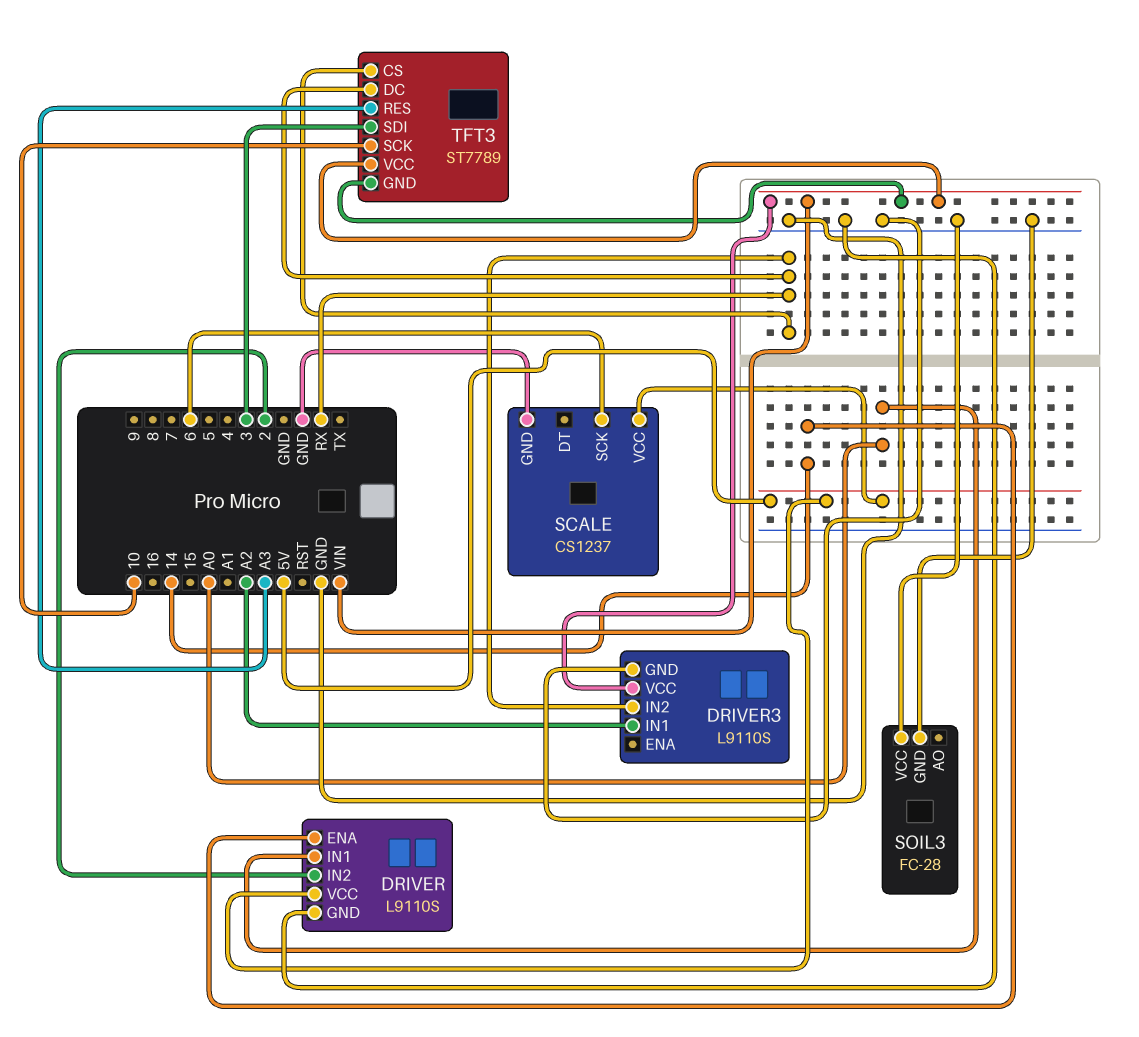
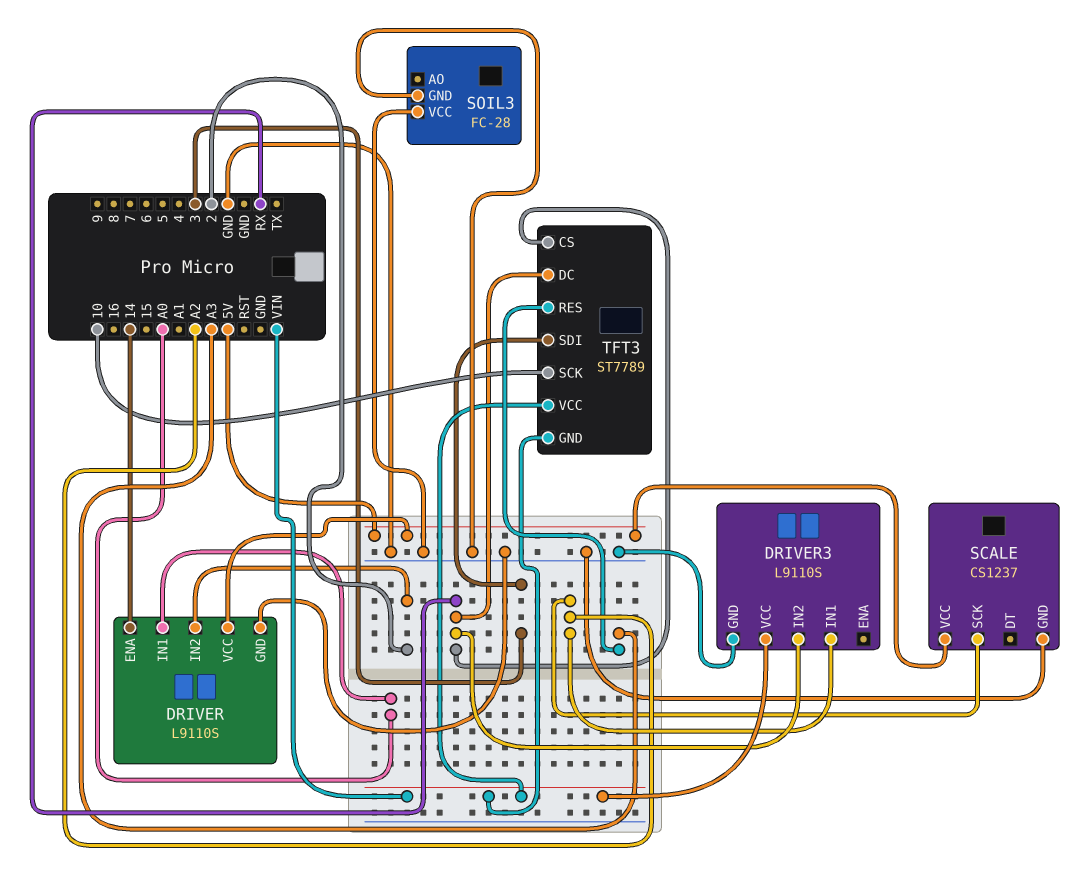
SCALE pin SCK: 6 -> A2

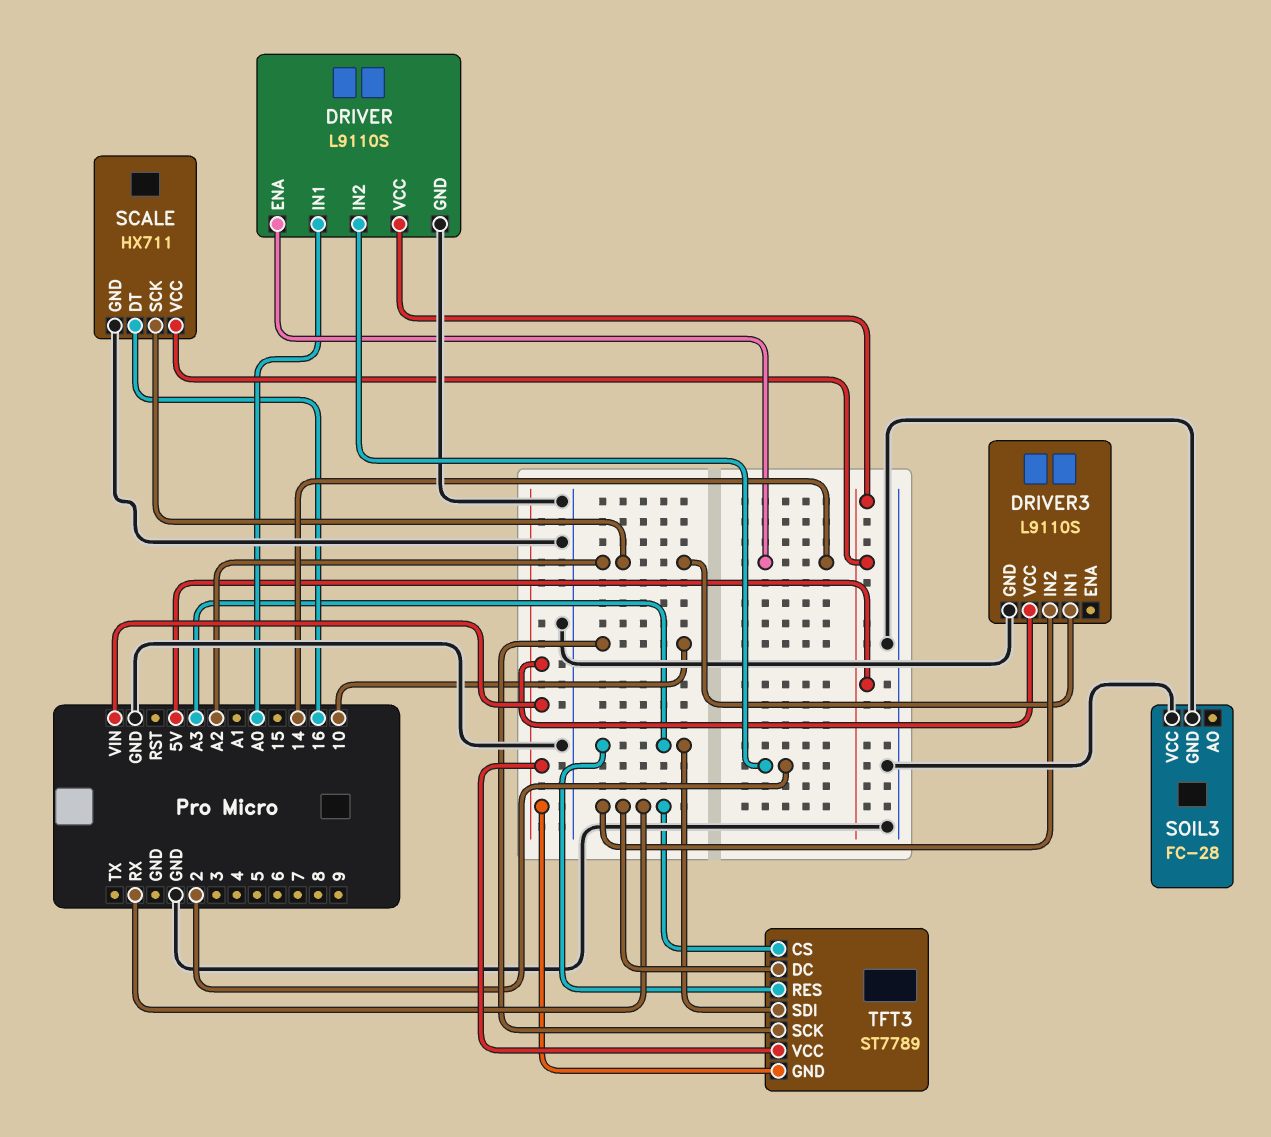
SCALE: CS1237 -> HX711
SCALE pin DT: none -> 16
TFT3 pin SDI: 3 -> A3

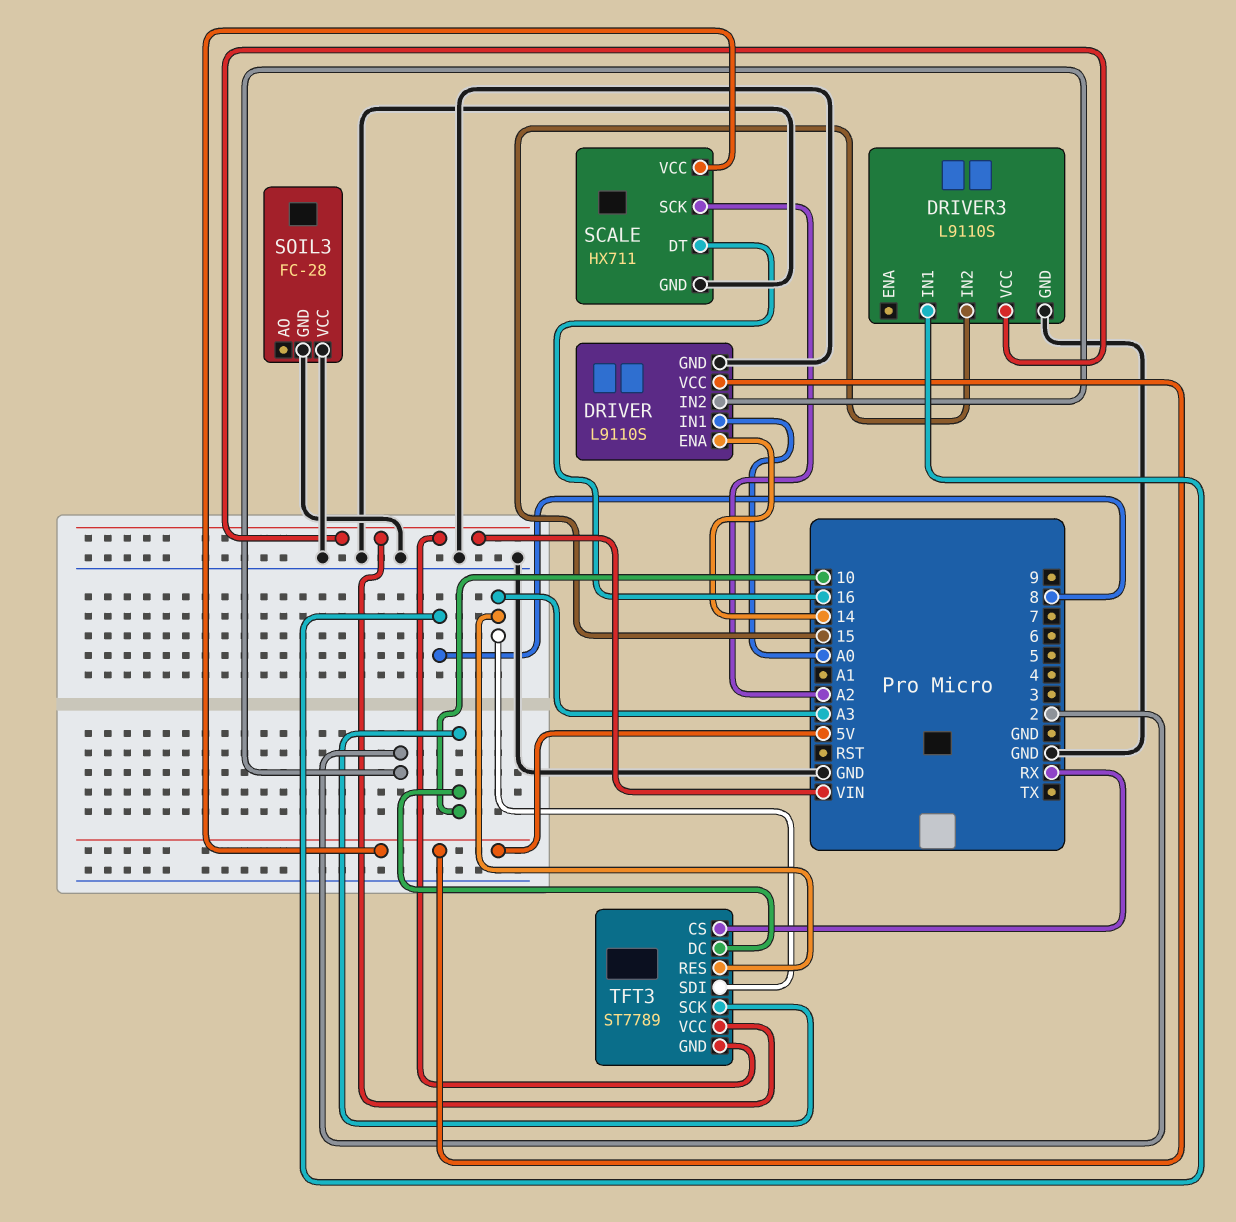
DRIVER3 pin IN1: A2 -> 8
DRIVER3 pin IN2: RX -> 15
TFT3 pin DC: RX -> 10

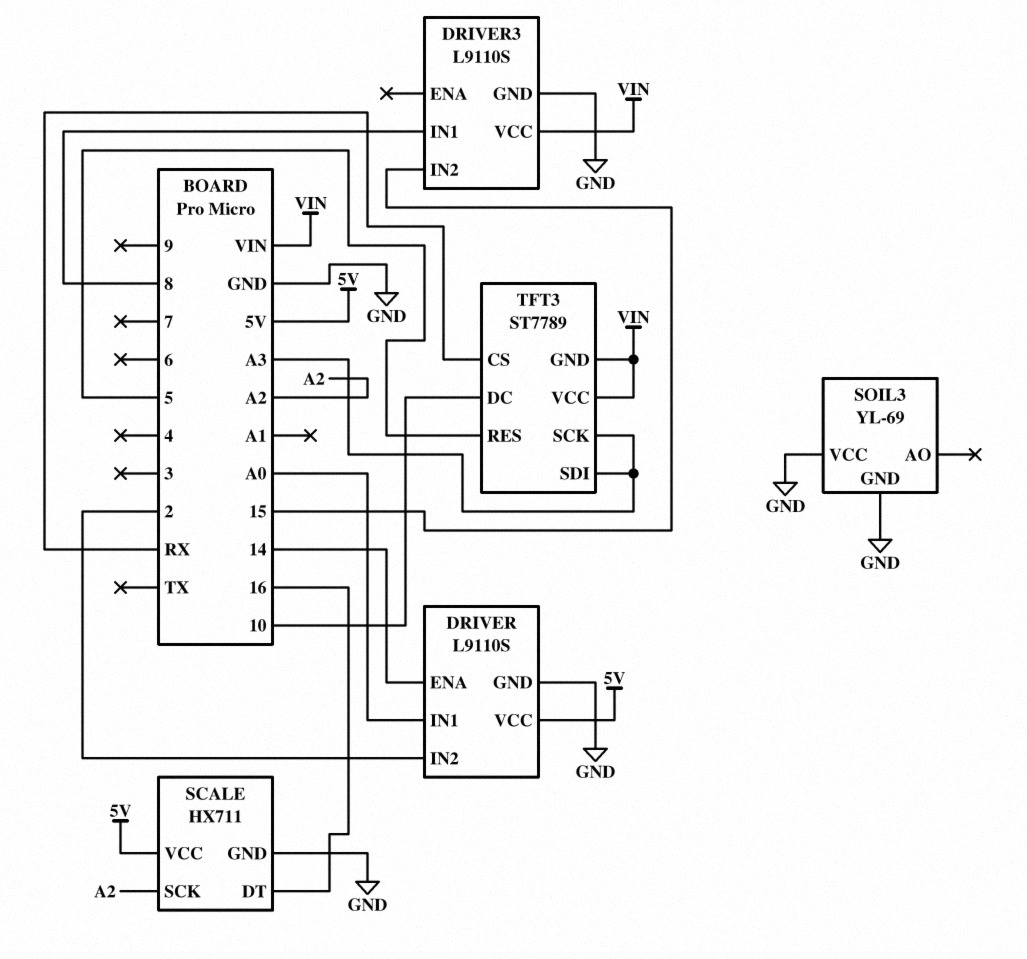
SOIL3: FC-28 -> YL-69
TFT3 pin RES: A3 -> 5
TFT3 pin SCK: 10 -> A3

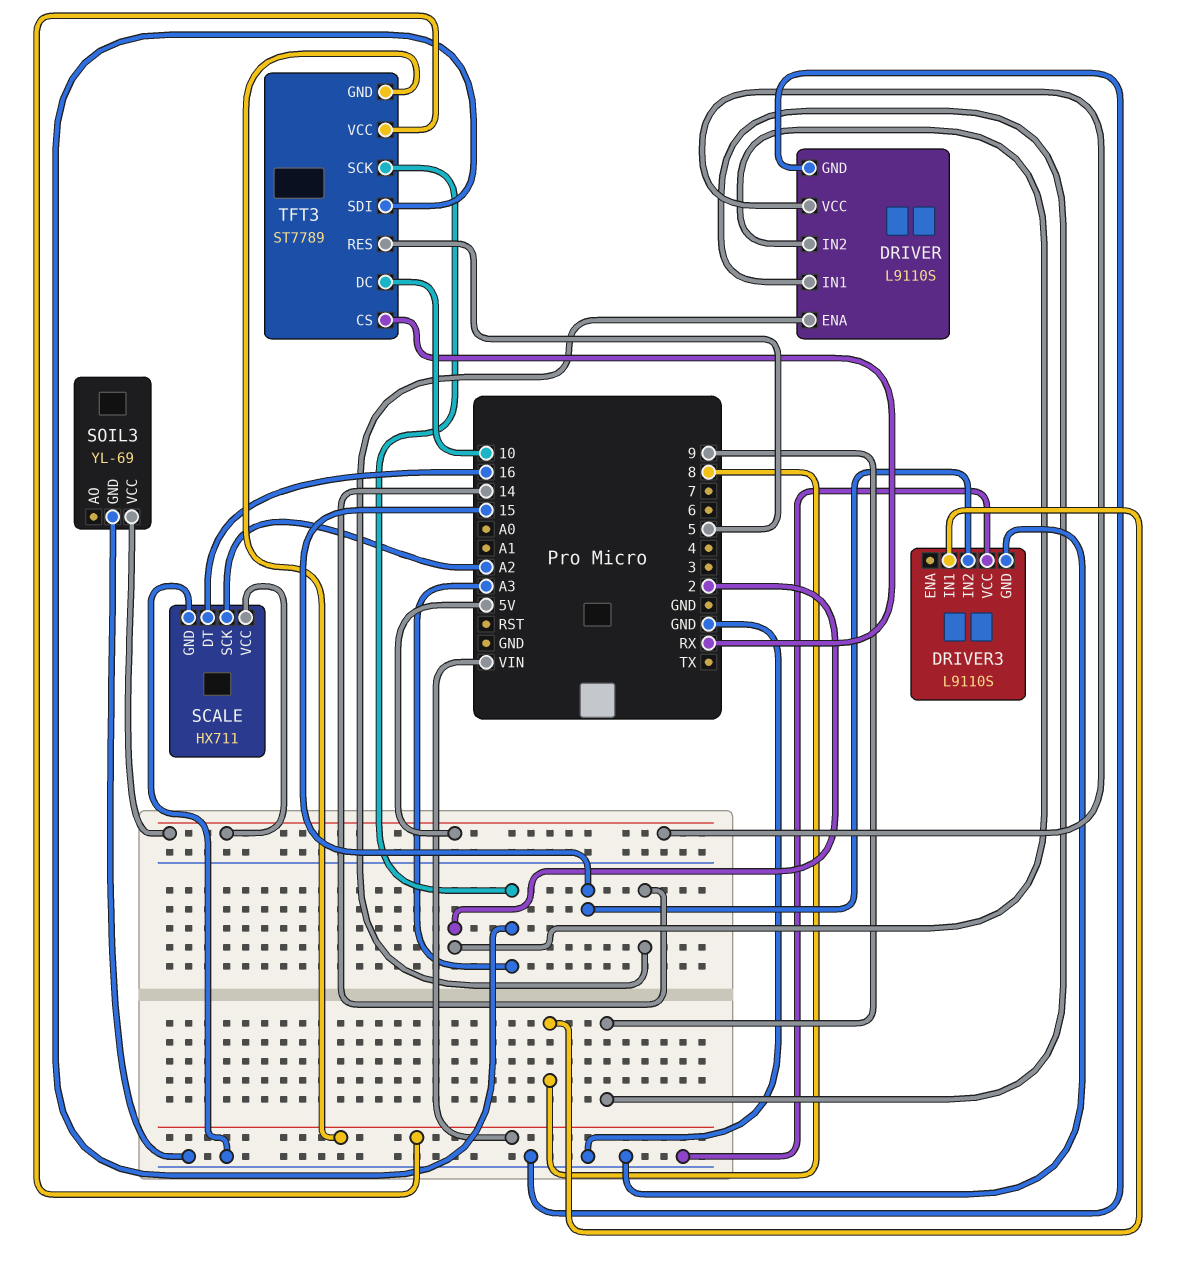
DRIVER pin IN1: A0 -> 9
DRIVER3 pin VCC: VIN -> GND
SOIL3 pin VCC: GND -> 5V

